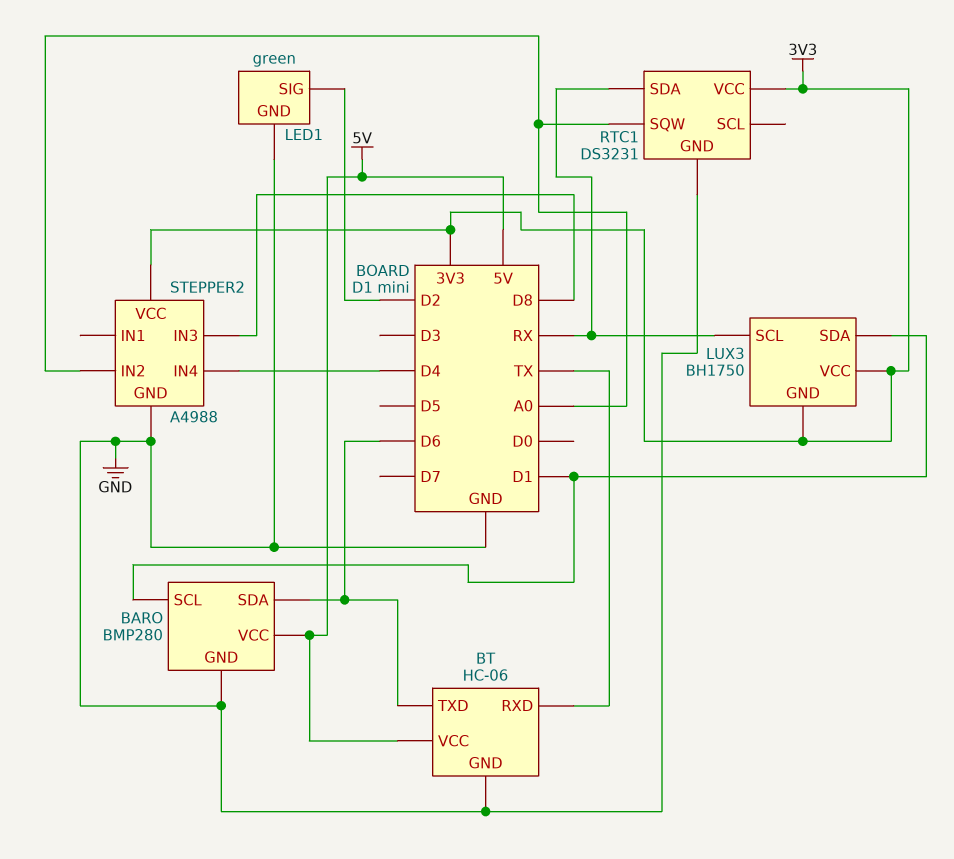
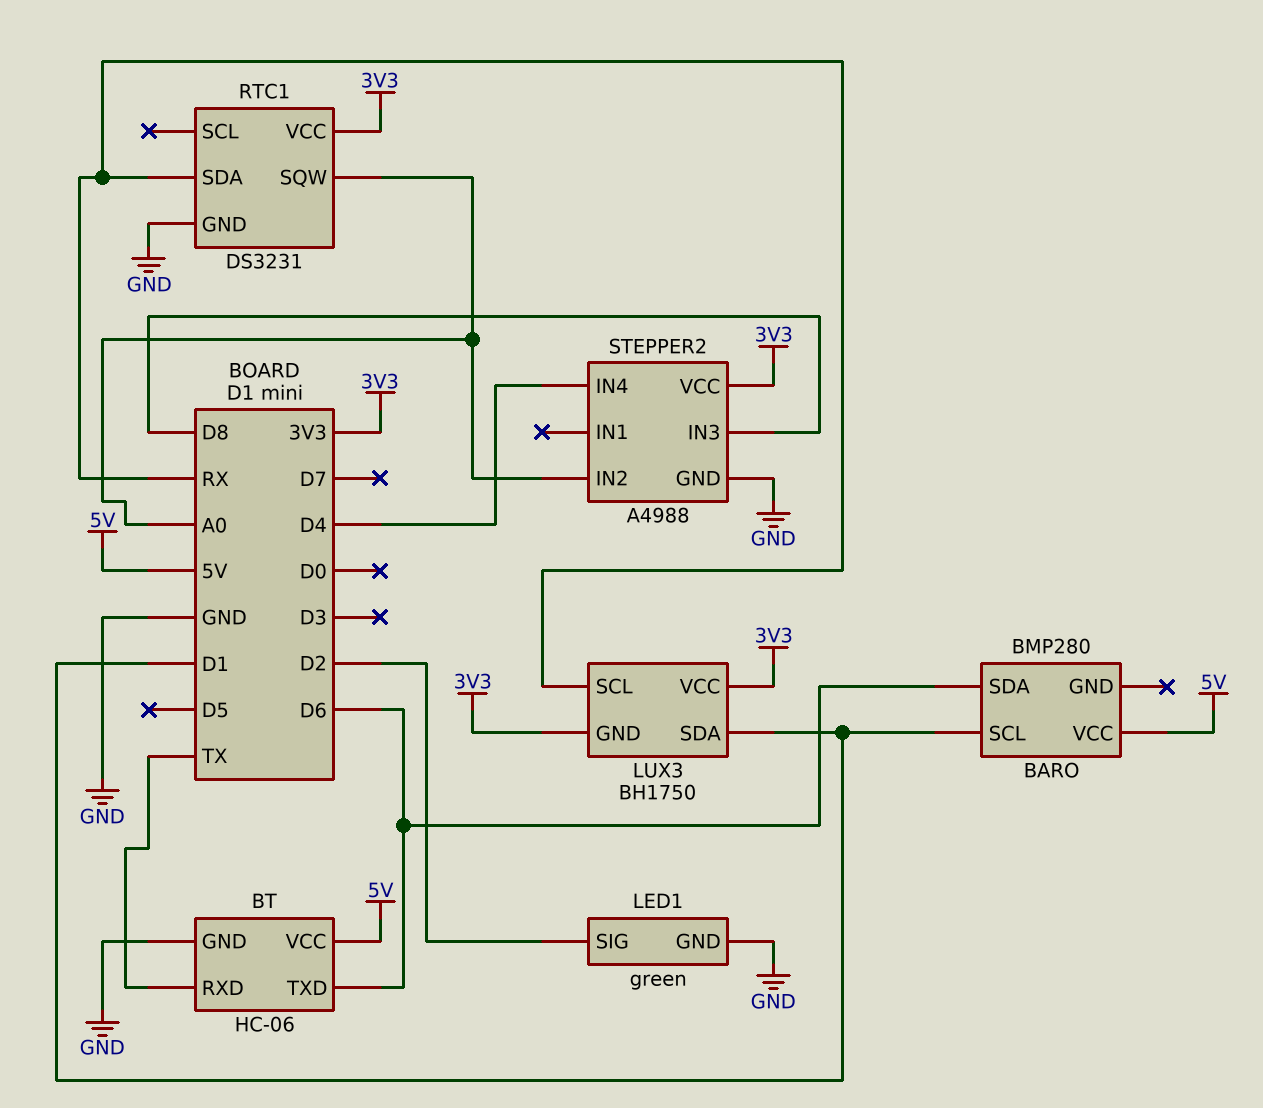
BARO pin GND: GND -> none

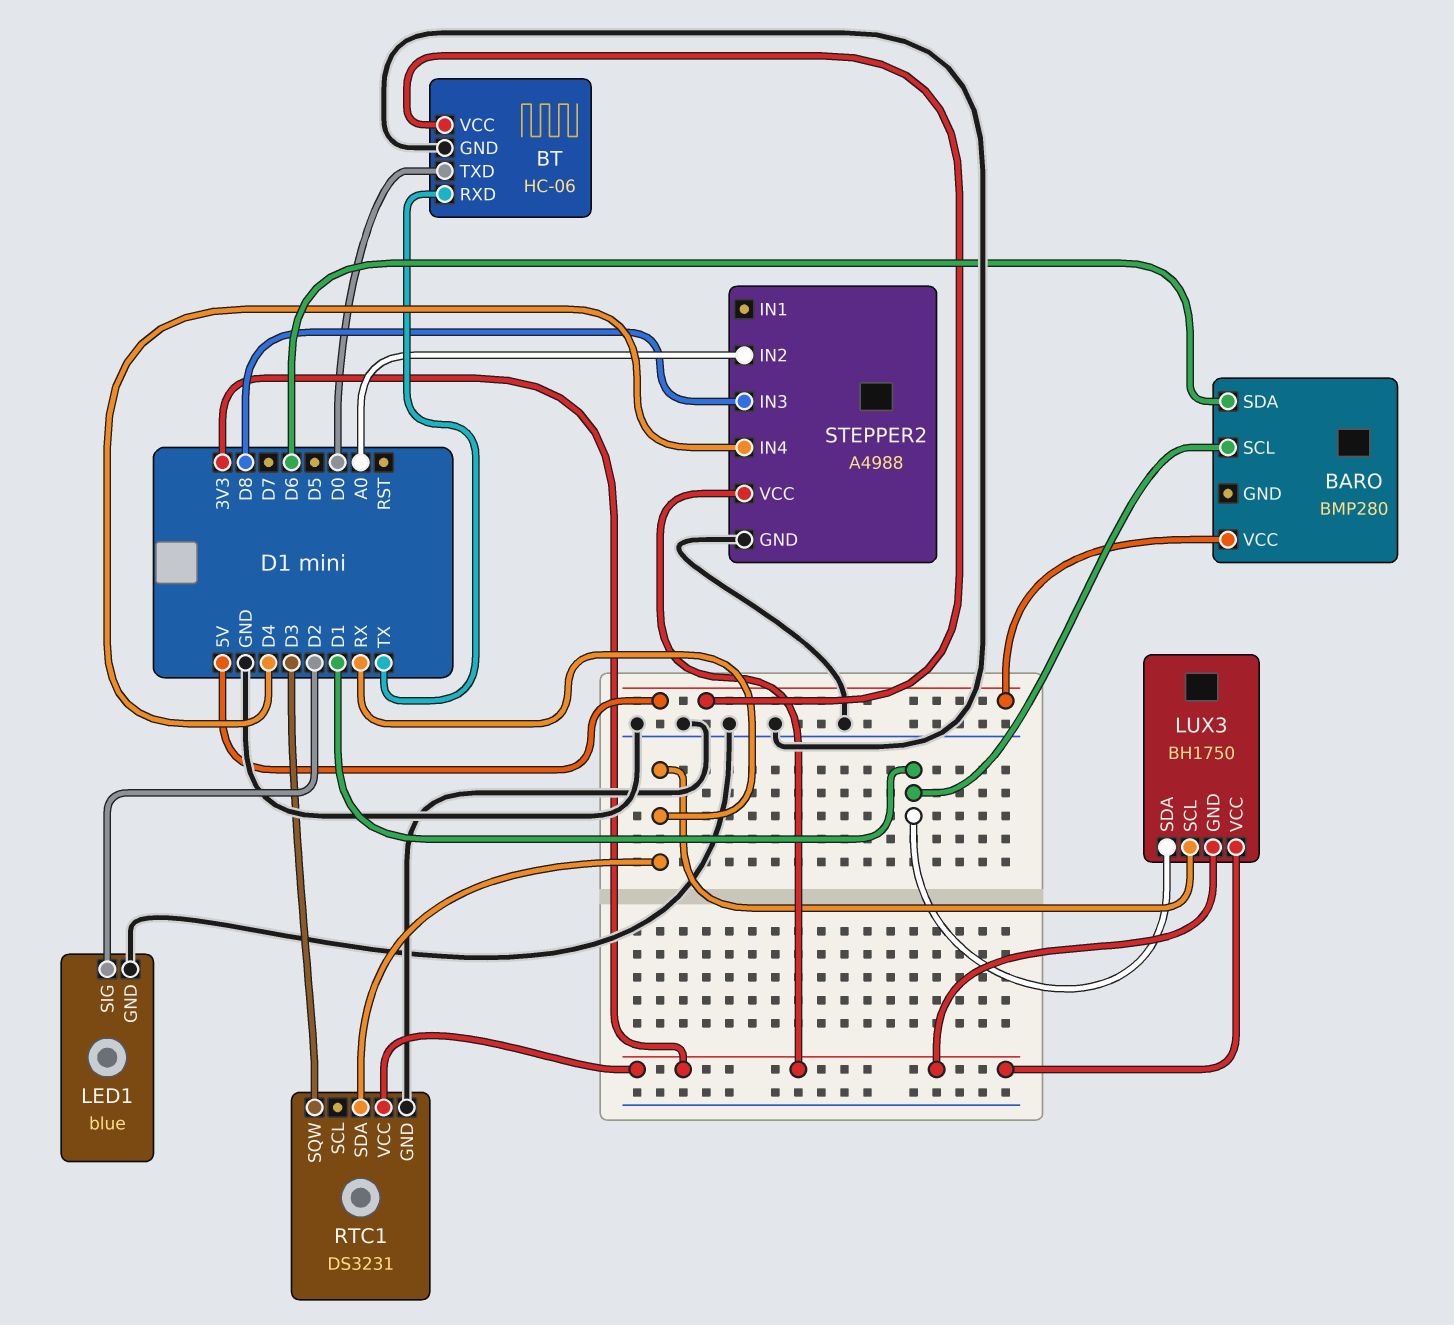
BT pin TXD: D6 -> D0
LED1: green -> blue
RTC1 pin SQW: A0 -> D3

